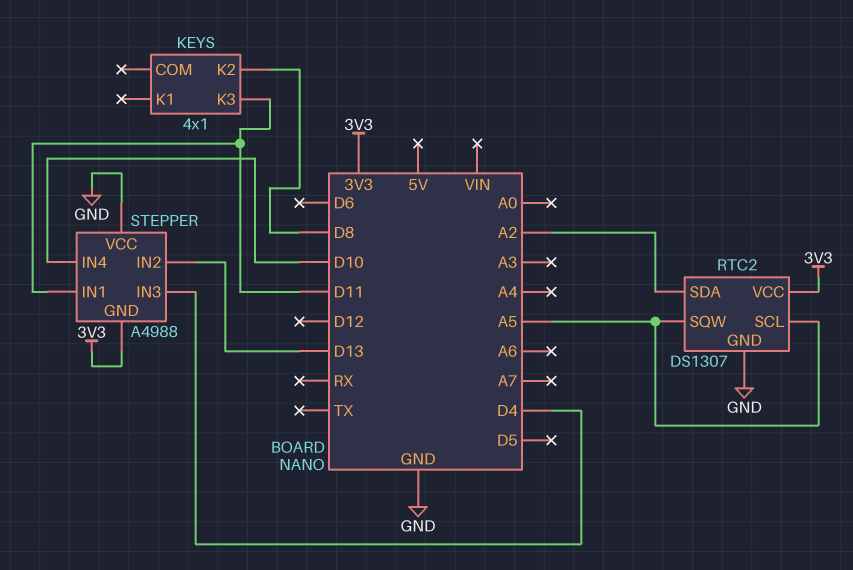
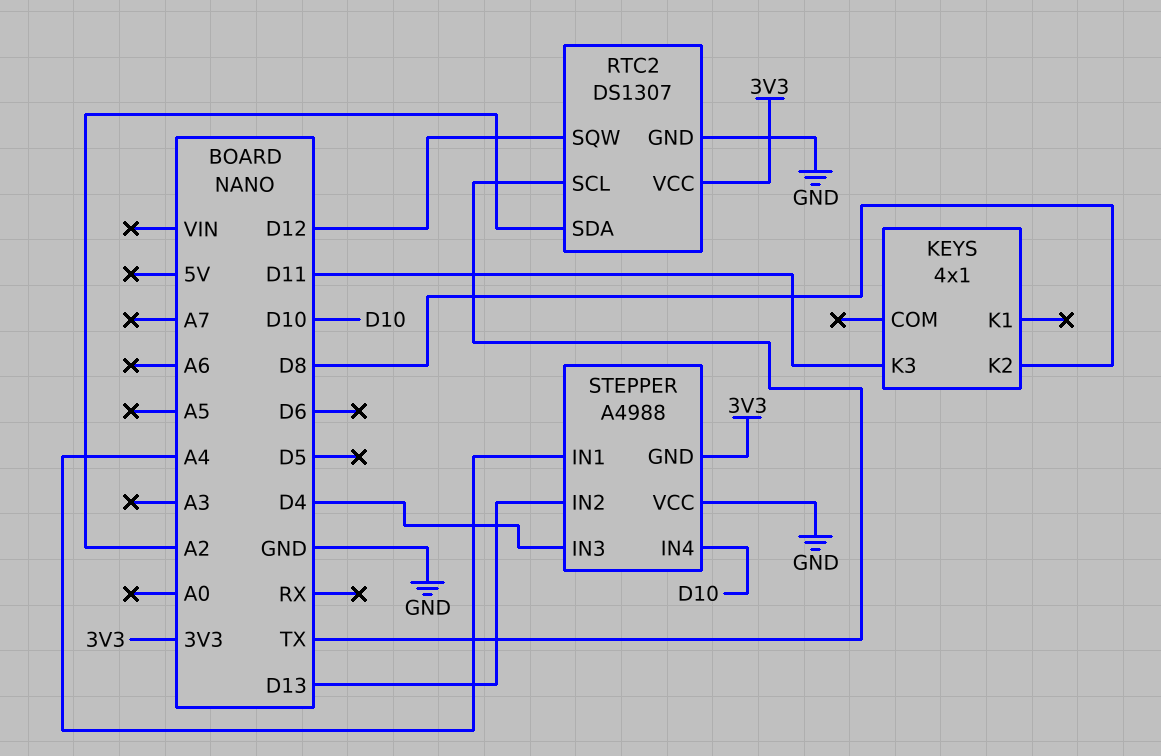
RTC2 pin SCL: A5 -> TX
RTC2 pin SQW: A5 -> D12
STEPPER pin IN1: D11 -> A4

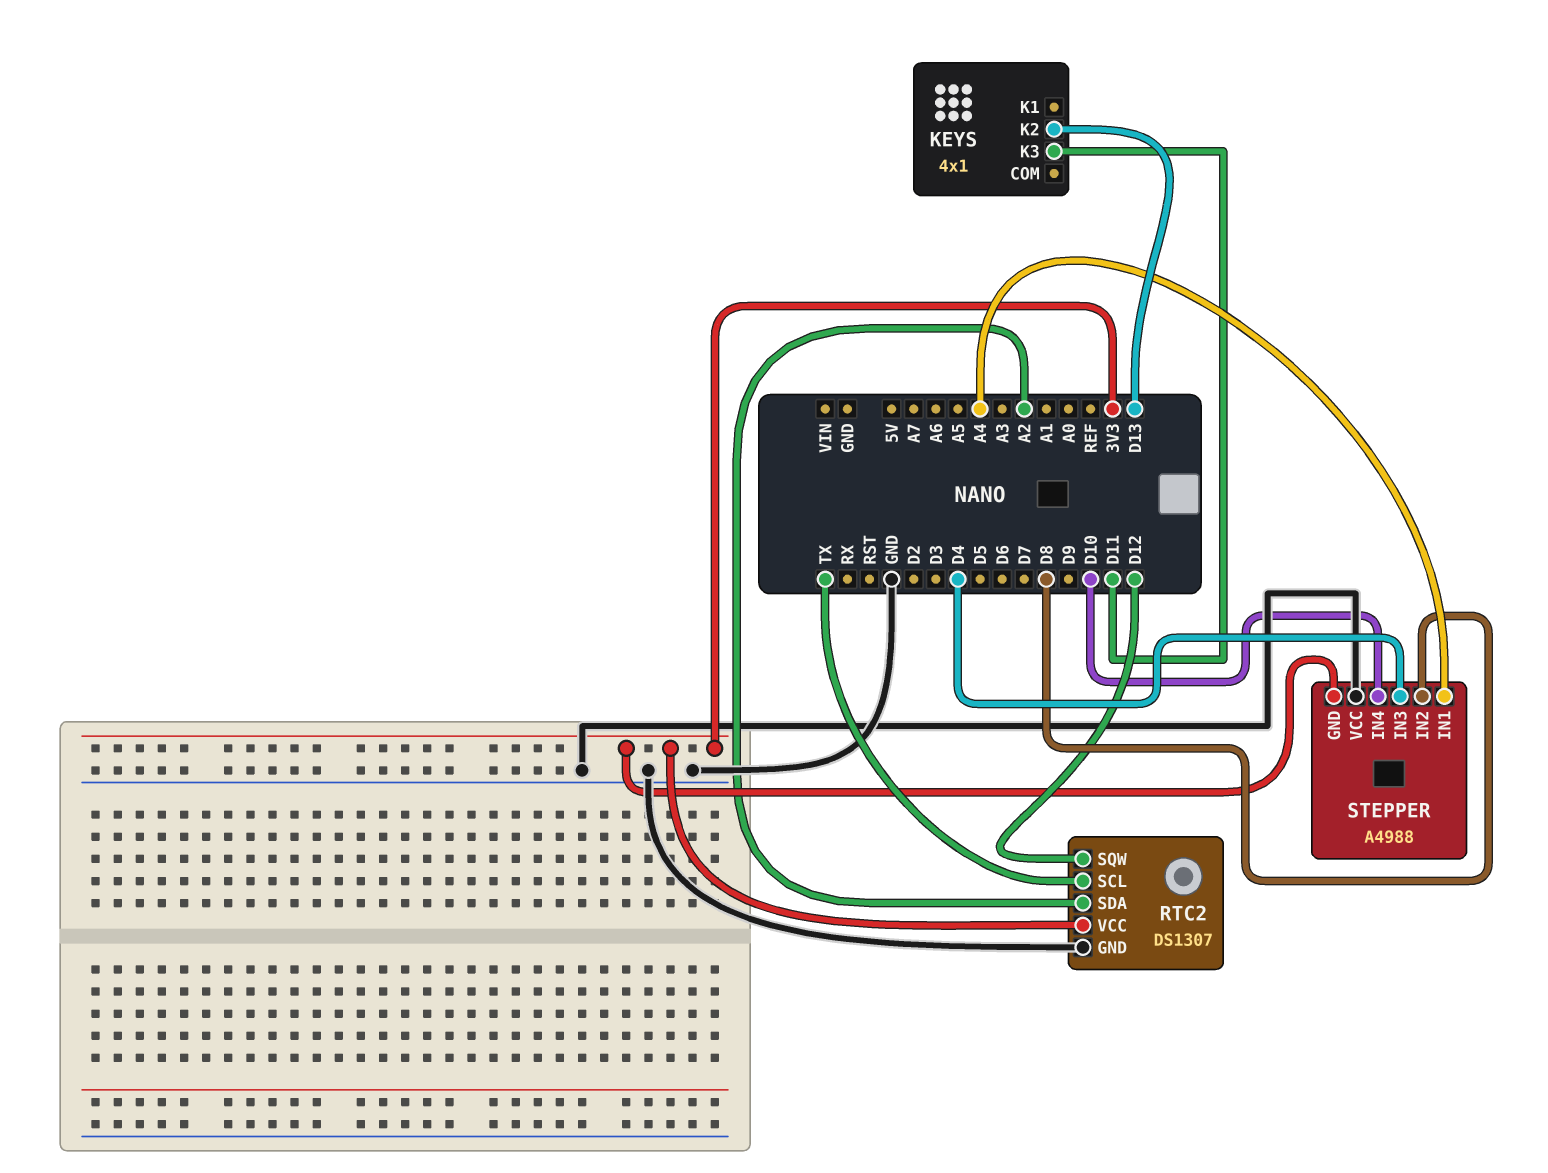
KEYS pin K2: D8 -> D13
STEPPER pin IN2: D13 -> D8

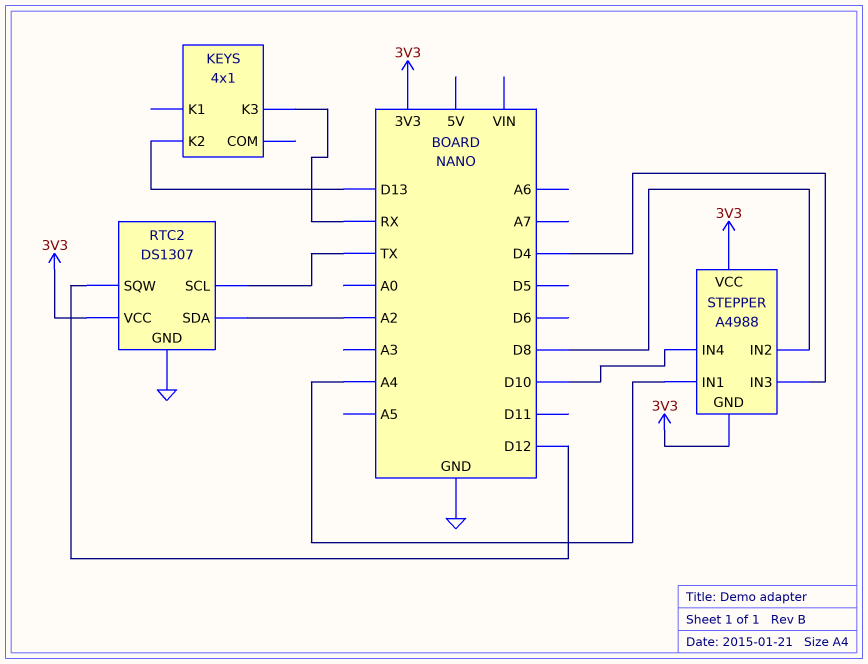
KEYS pin K3: D11 -> RX
STEPPER pin VCC: GND -> 3V3

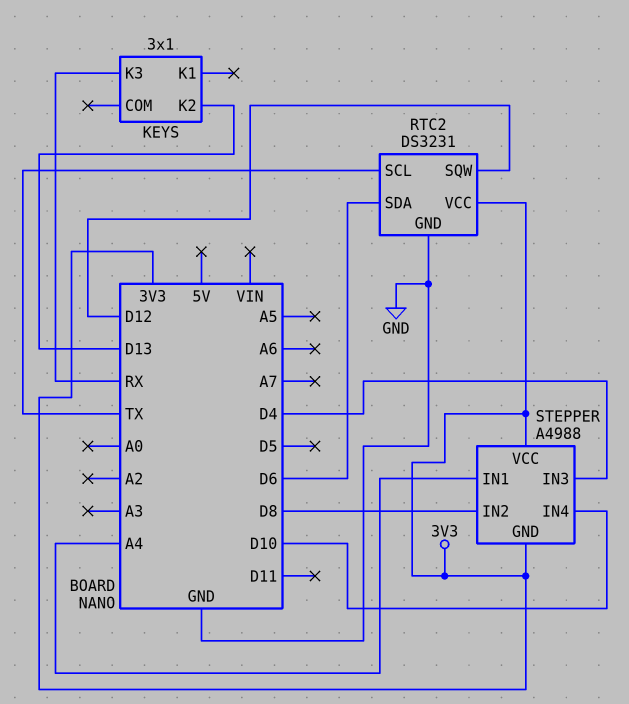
KEYS: 4x1 -> 3x1
RTC2: DS1307 -> DS3231
RTC2 pin SDA: A2 -> D6

